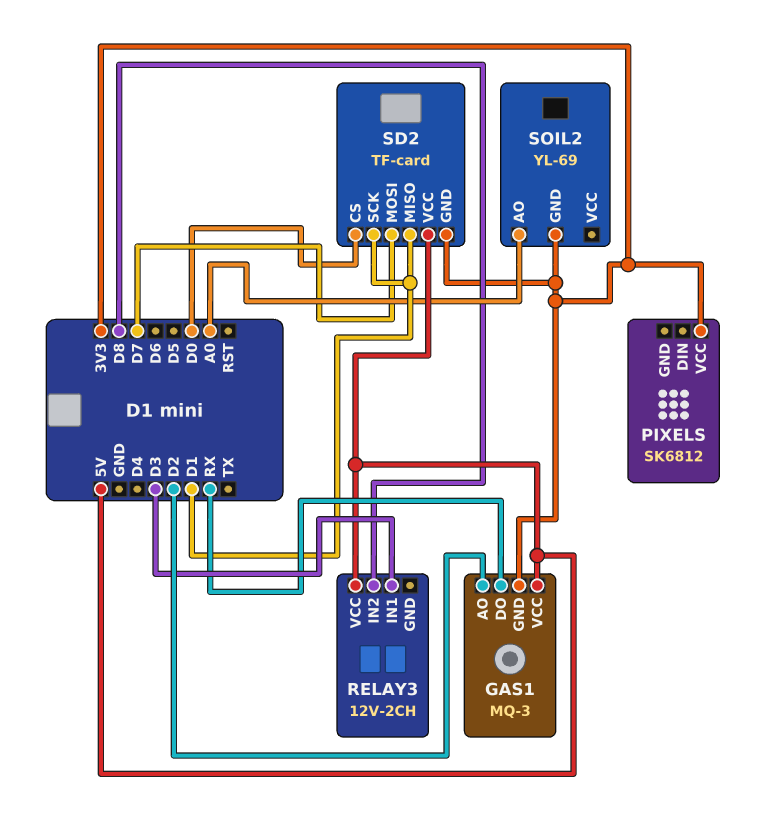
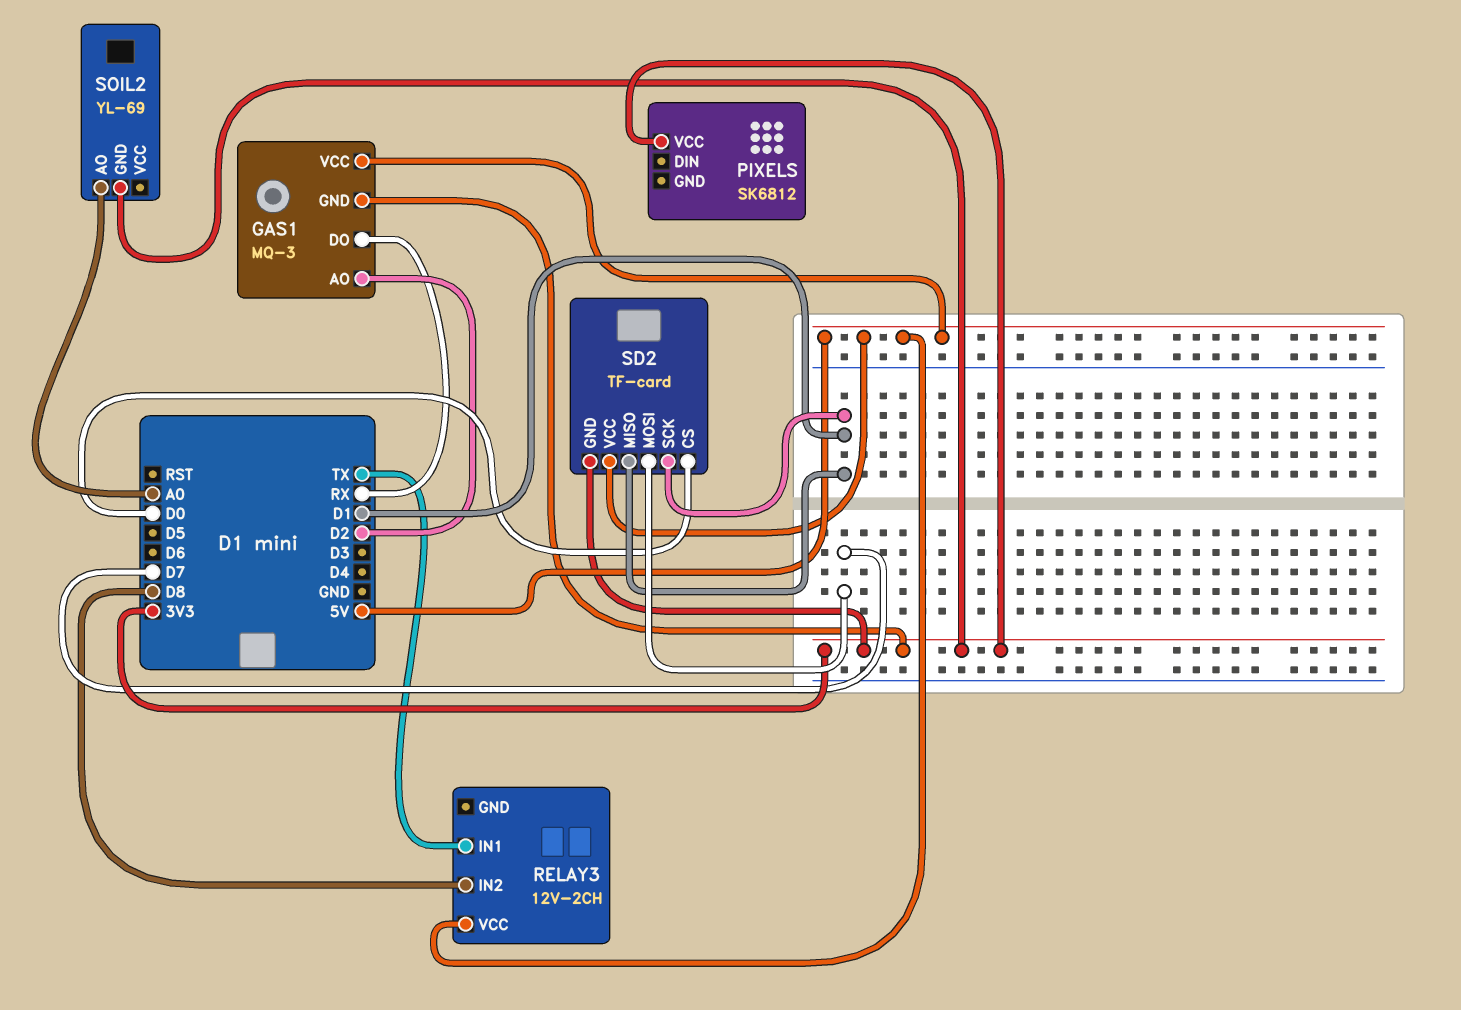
RELAY3 pin IN1: D3 -> TX

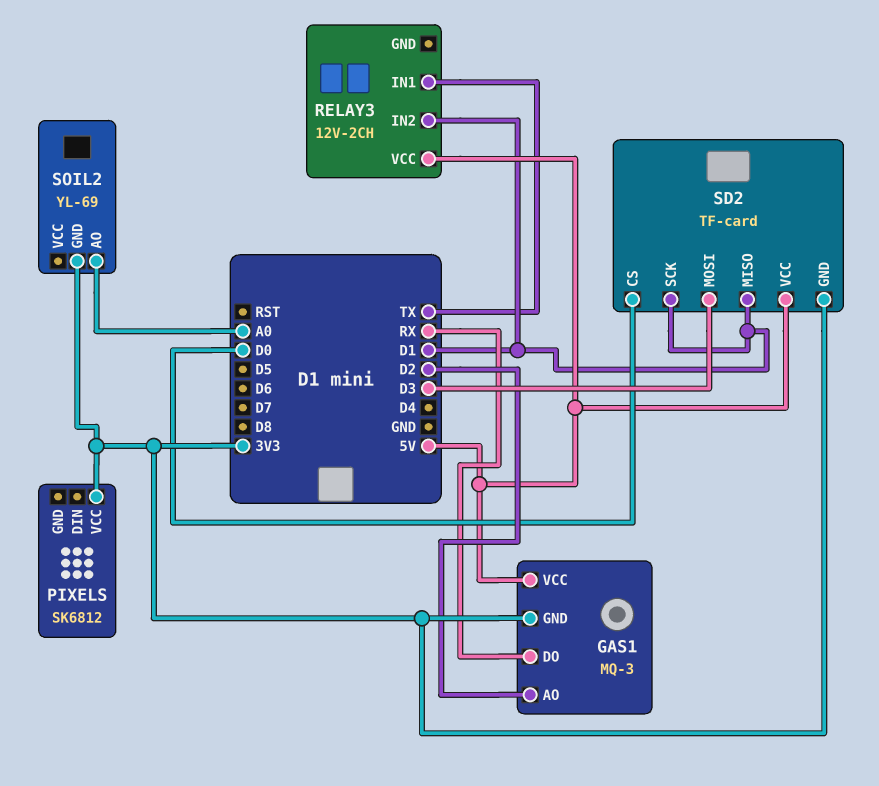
RELAY3 pin IN2: D8 -> D1
SD2 pin MOSI: D7 -> D3

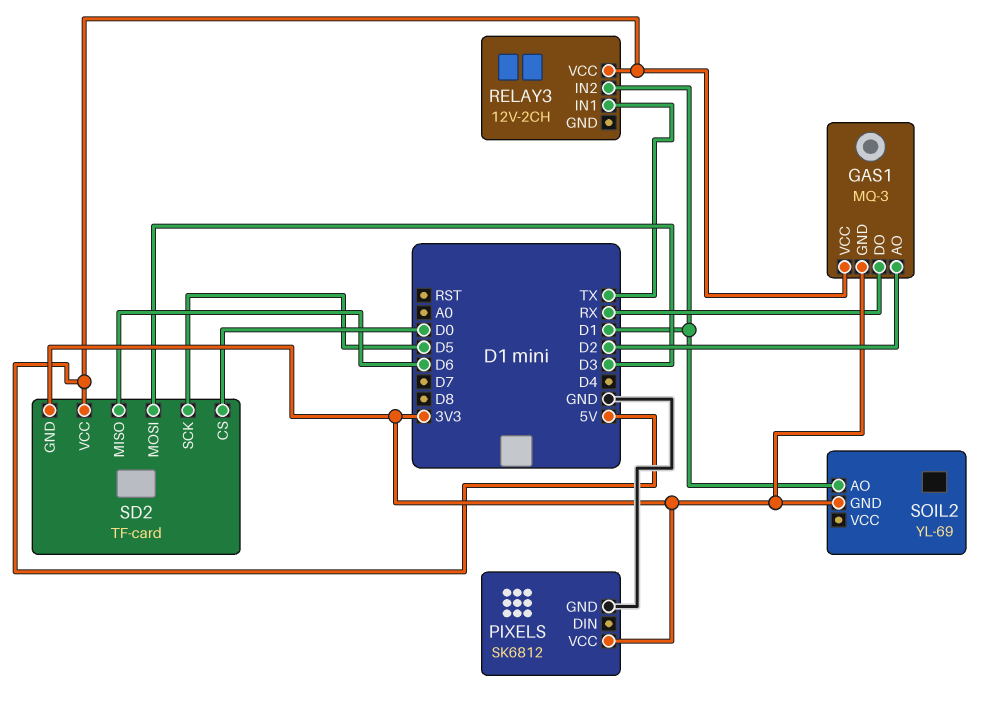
PIXELS pin GND: none -> GND
SD2 pin MISO: D1 -> D6
SD2 pin SCK: D1 -> D5
SOIL2 pin AO: A0 -> D1

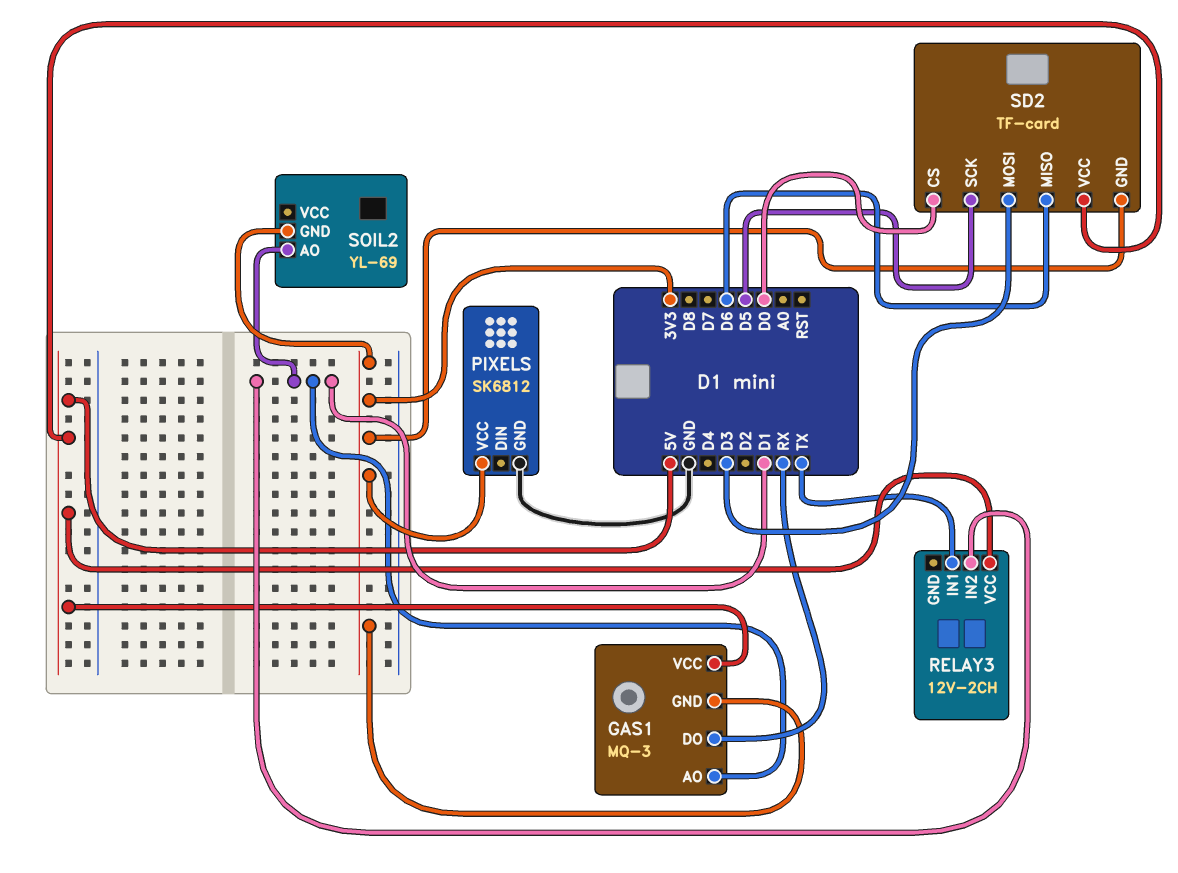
GAS1 pin AO: D2 -> D1

